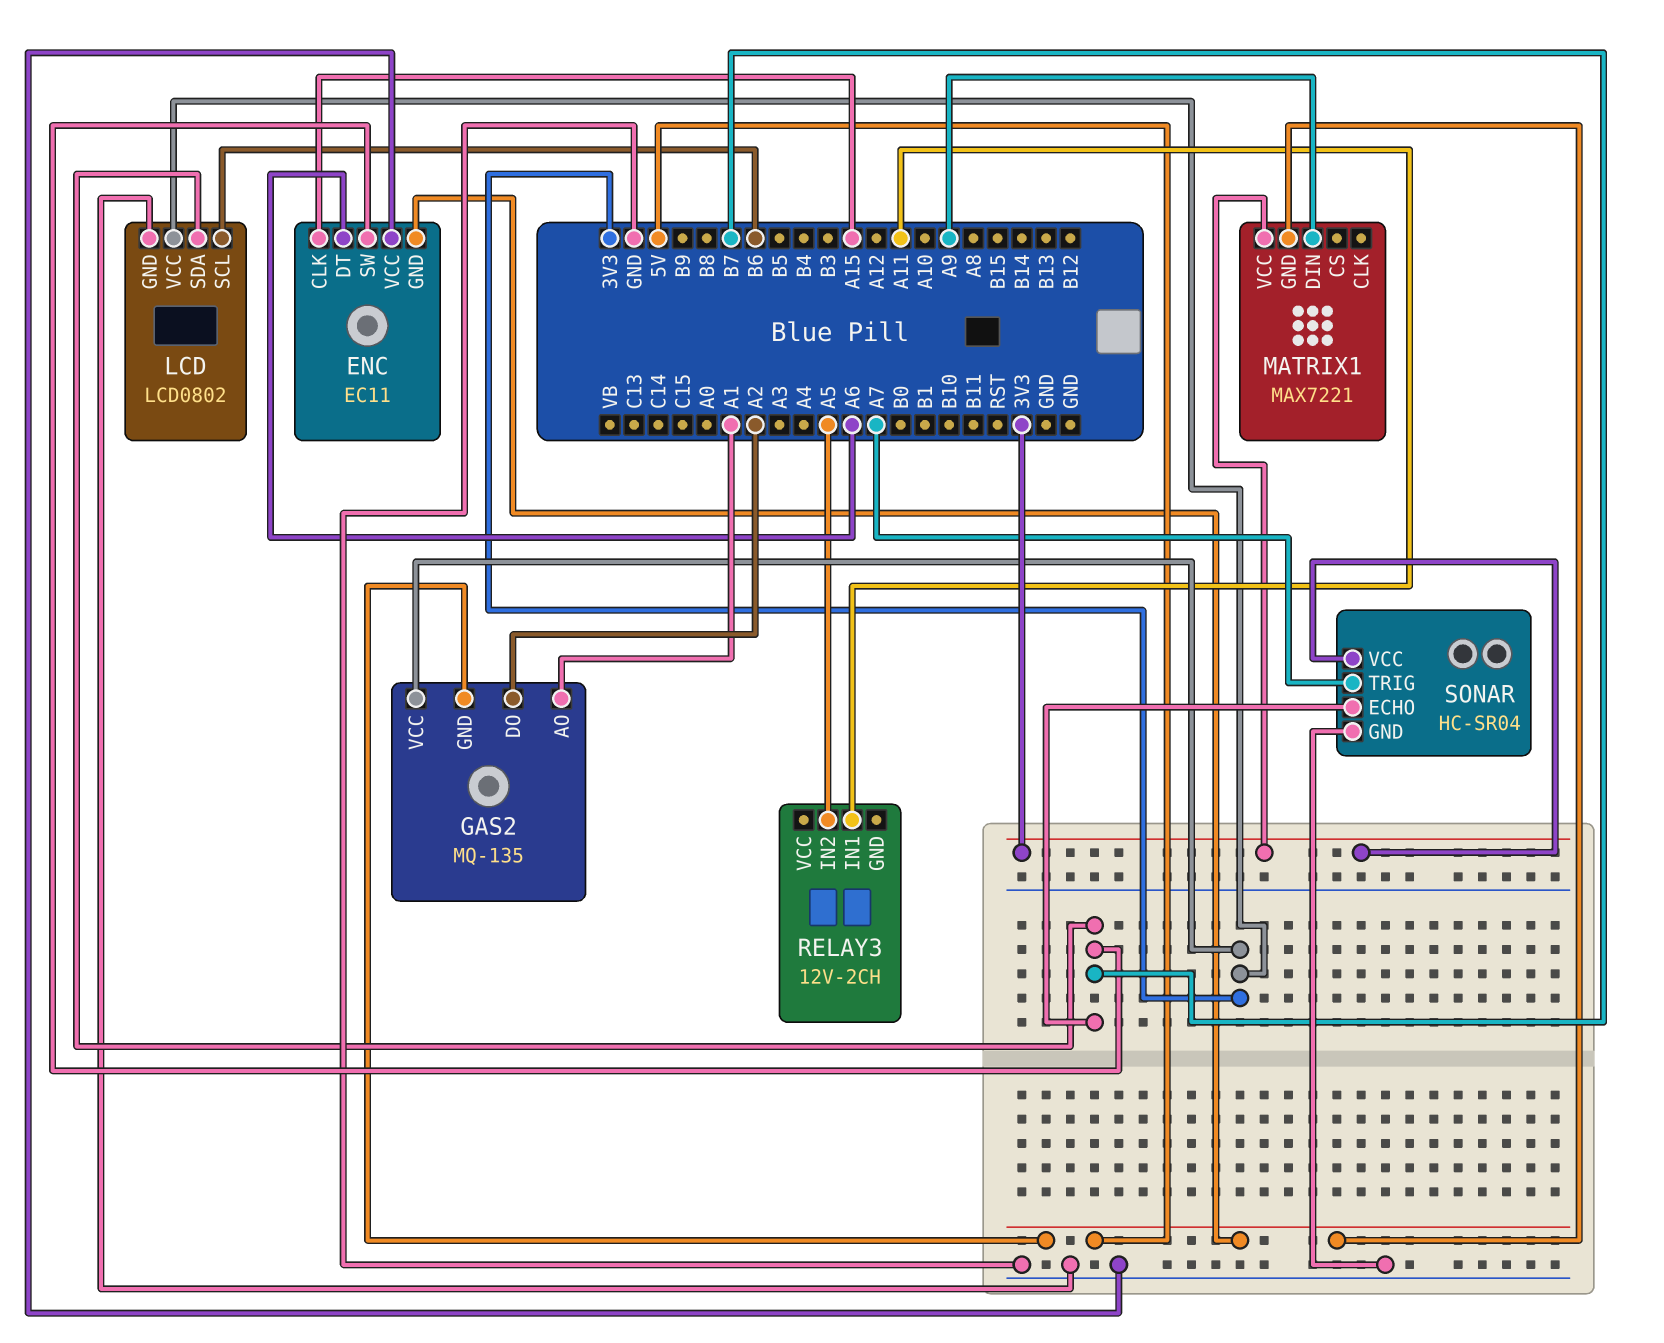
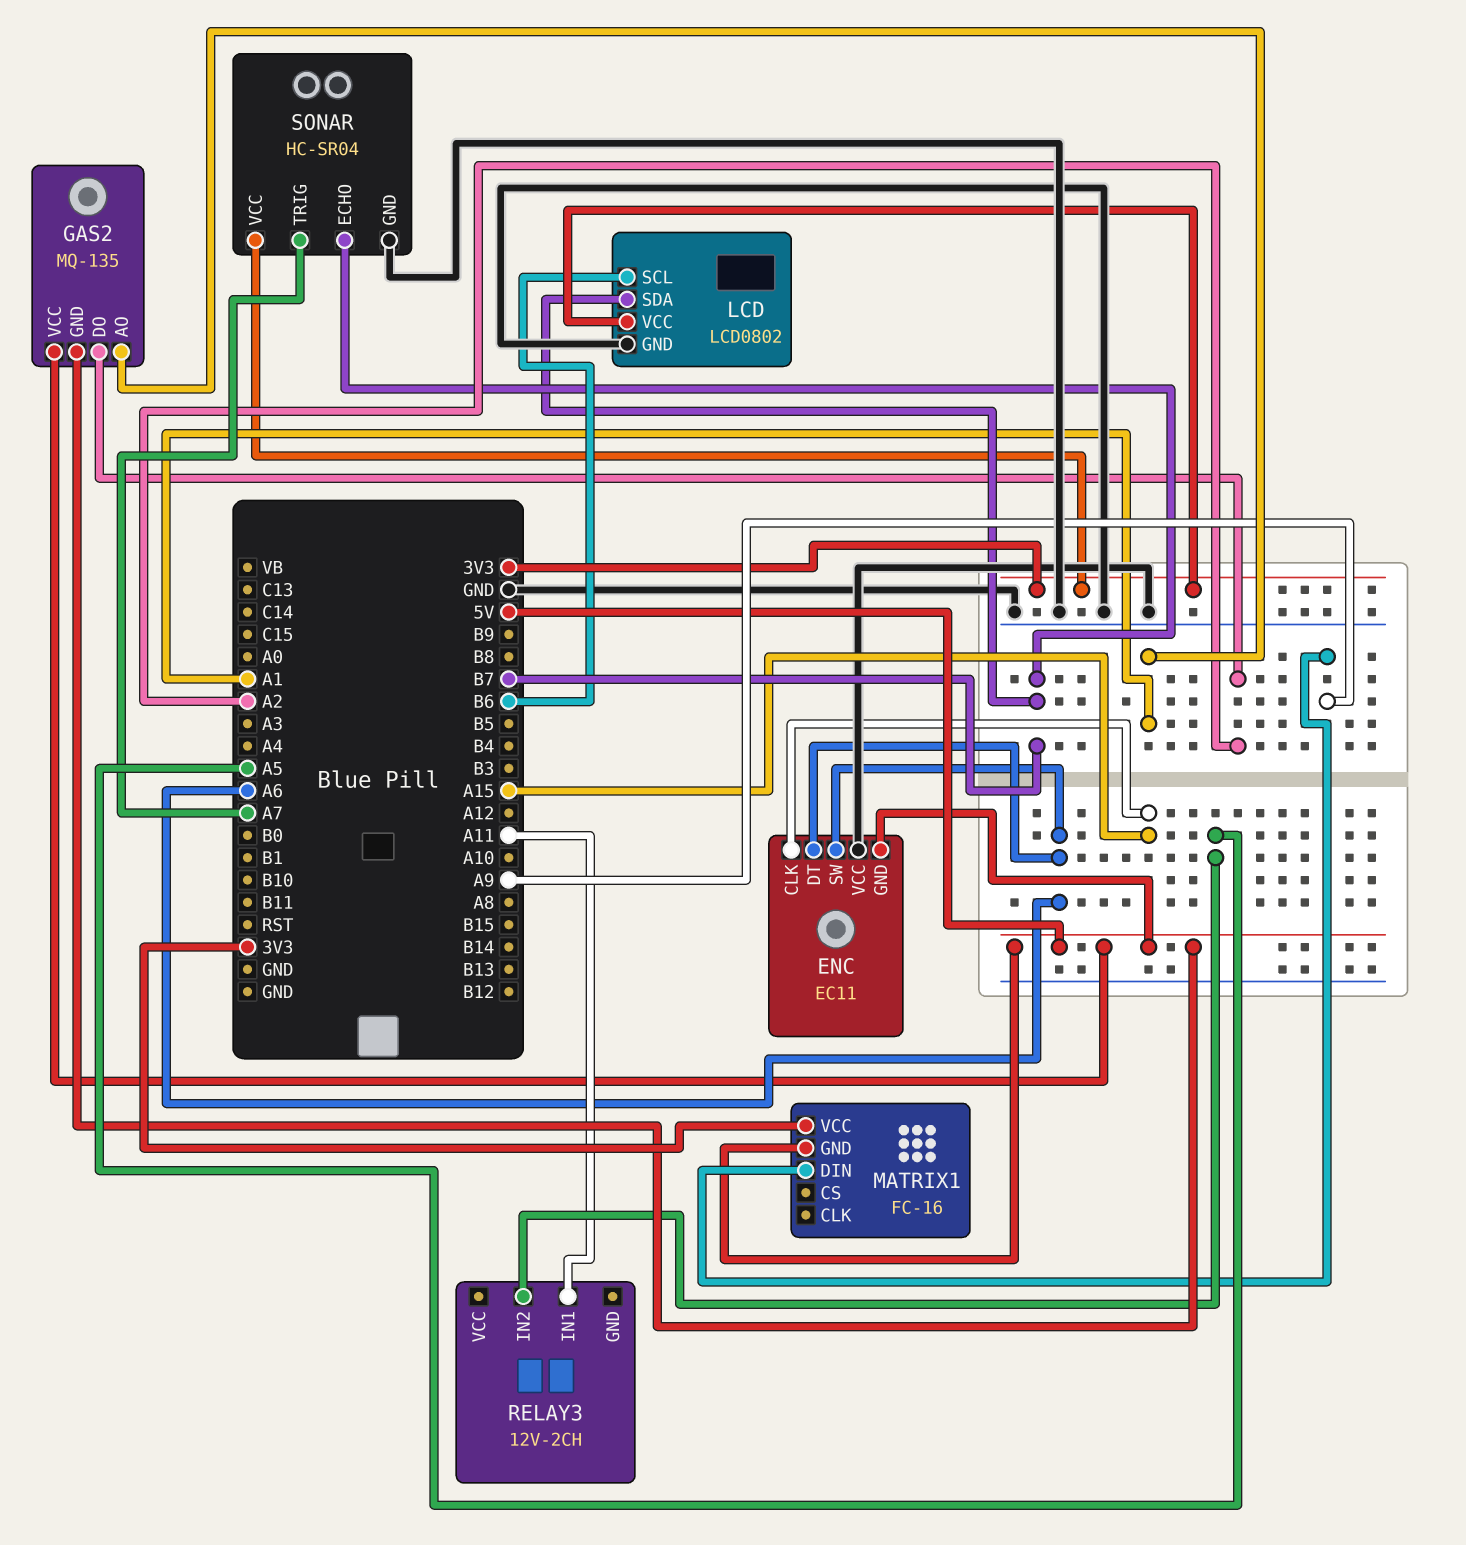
ENC pin SW: B7 -> A6
GAS2 pin VCC: 3V3 -> 5V
MATRIX1: MAX7221 -> FC-16

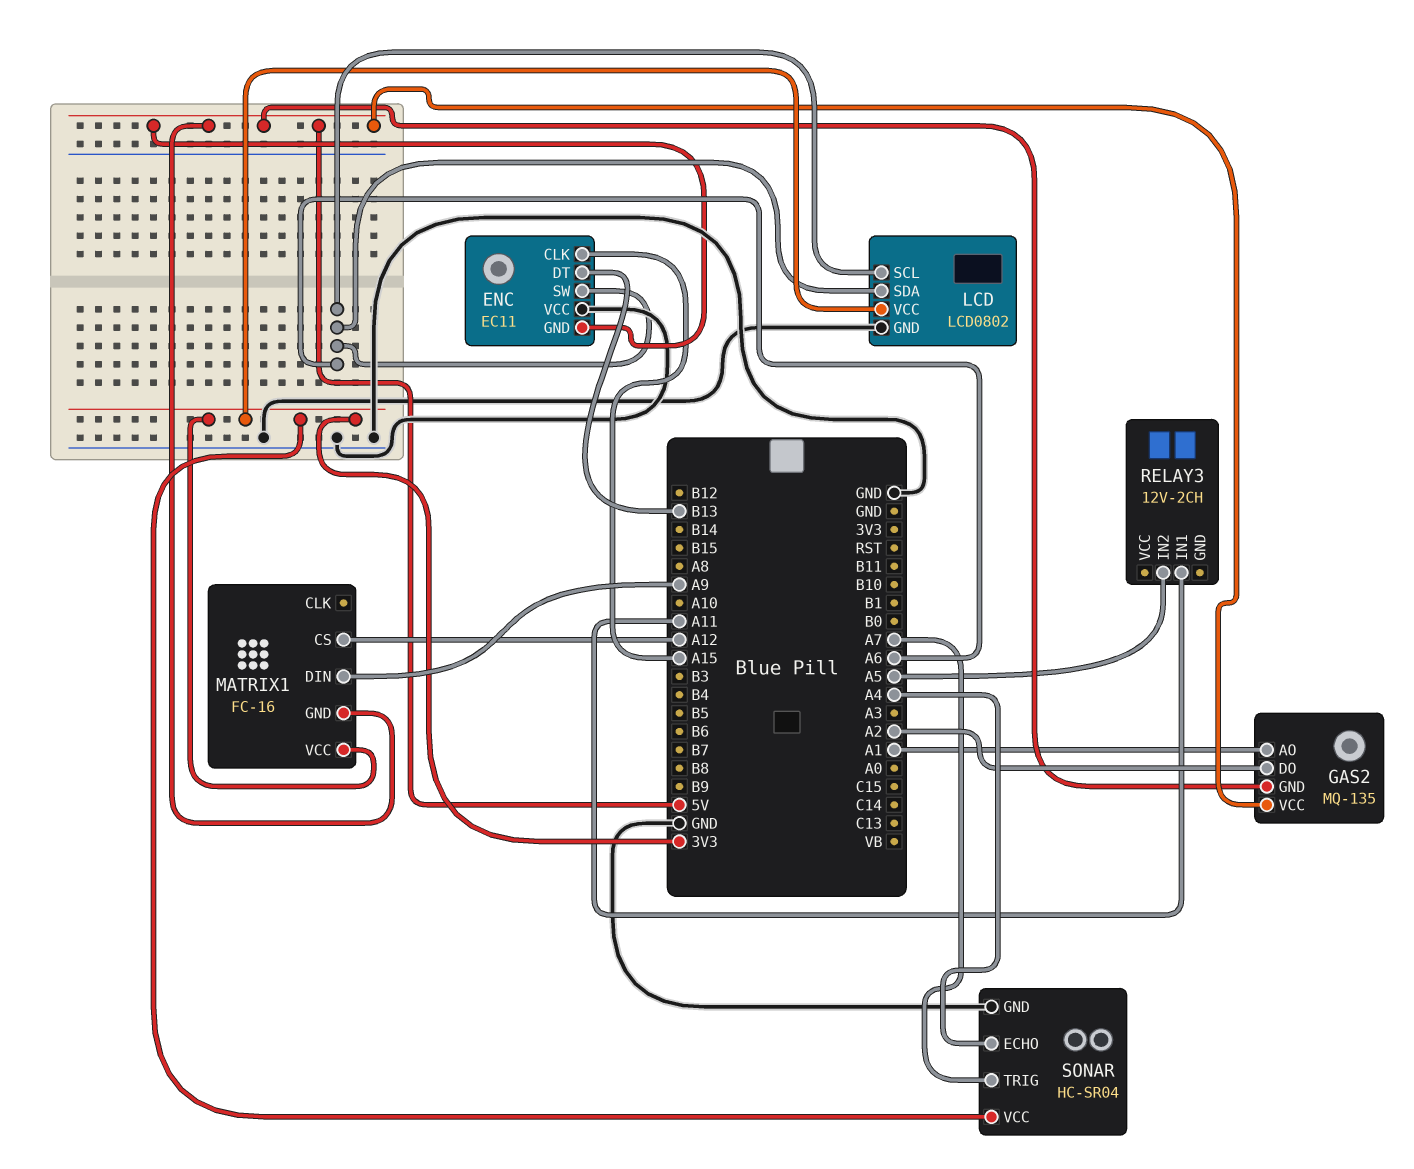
ENC pin DT: A6 -> B13
LCD pin SCL: B6 -> A6
LCD pin SDA: B7 -> A6
MATRIX1 pin CS: none -> A12
SONAR pin ECHO: B7 -> A4

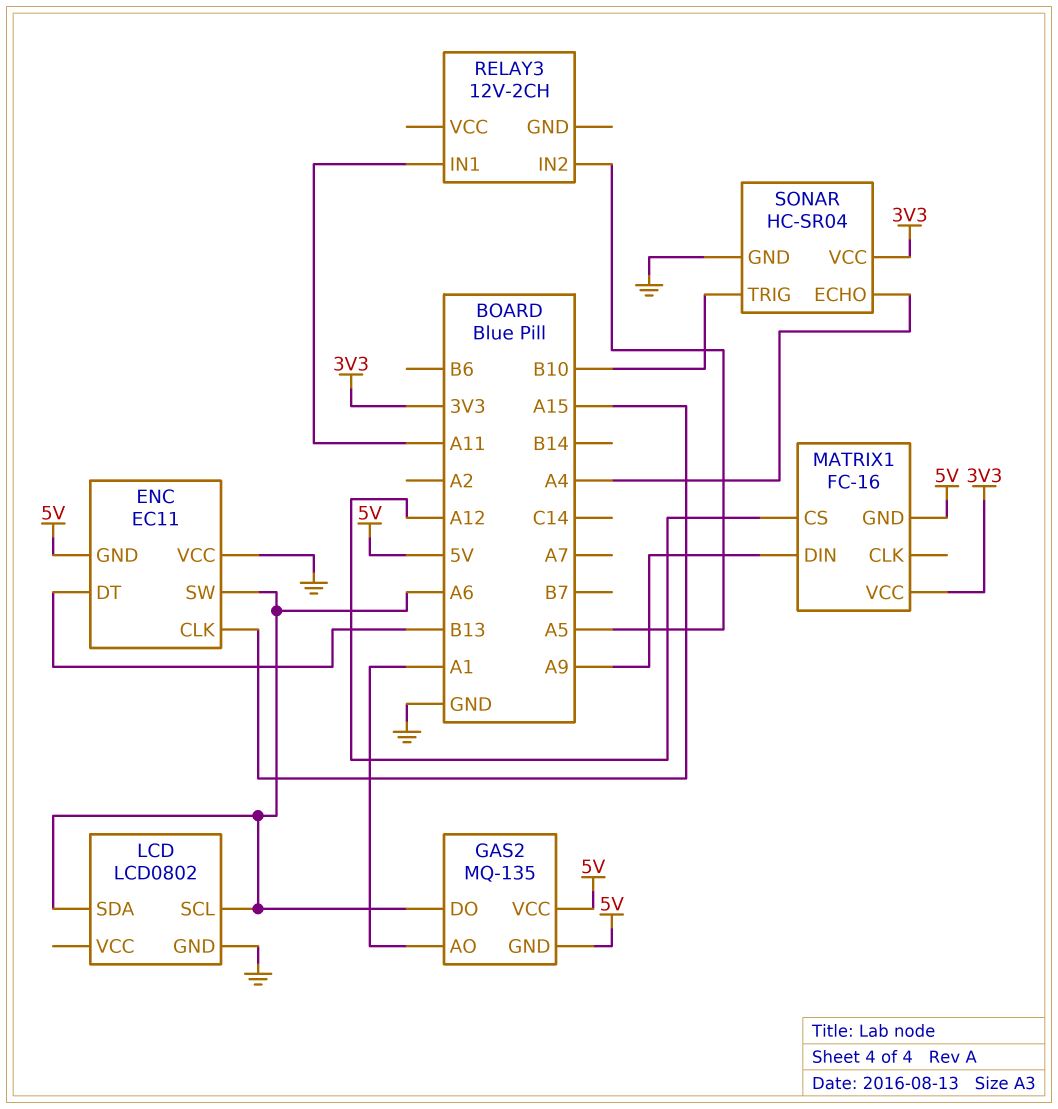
GAS2 pin DO: A2 -> A6
LCD pin VCC: 3V3 -> none
SONAR pin TRIG: A7 -> B10

